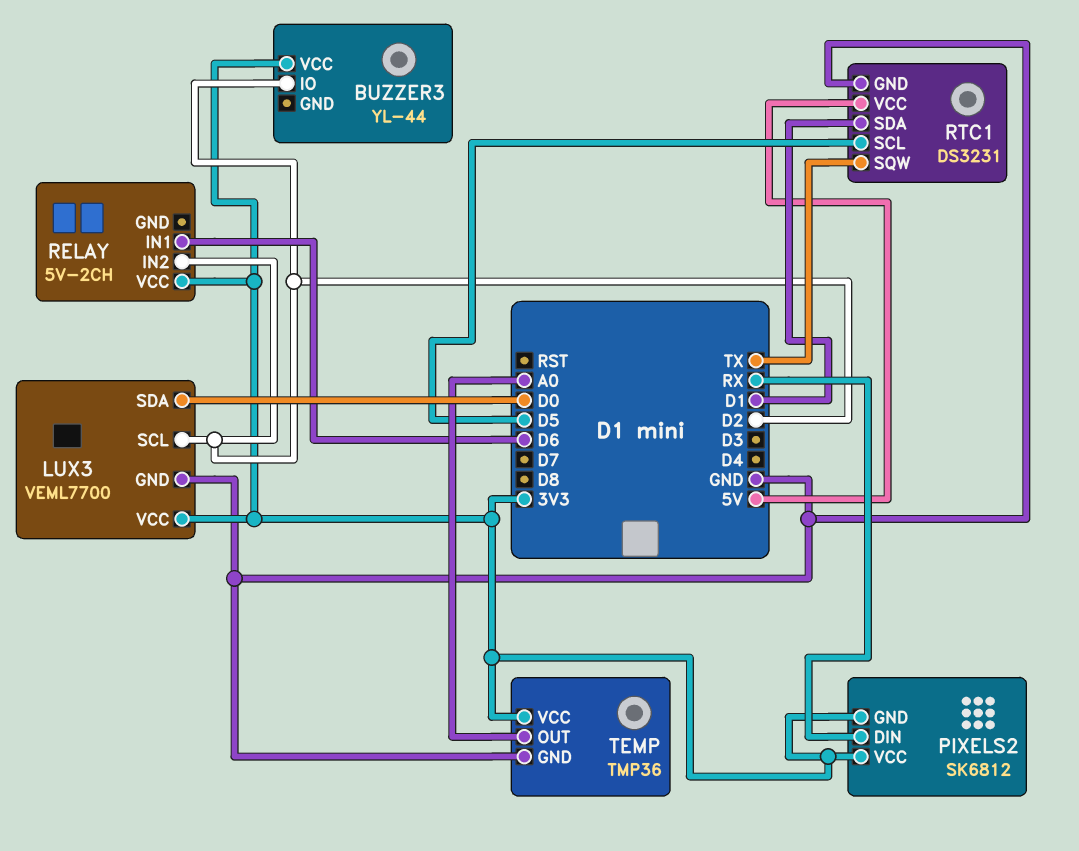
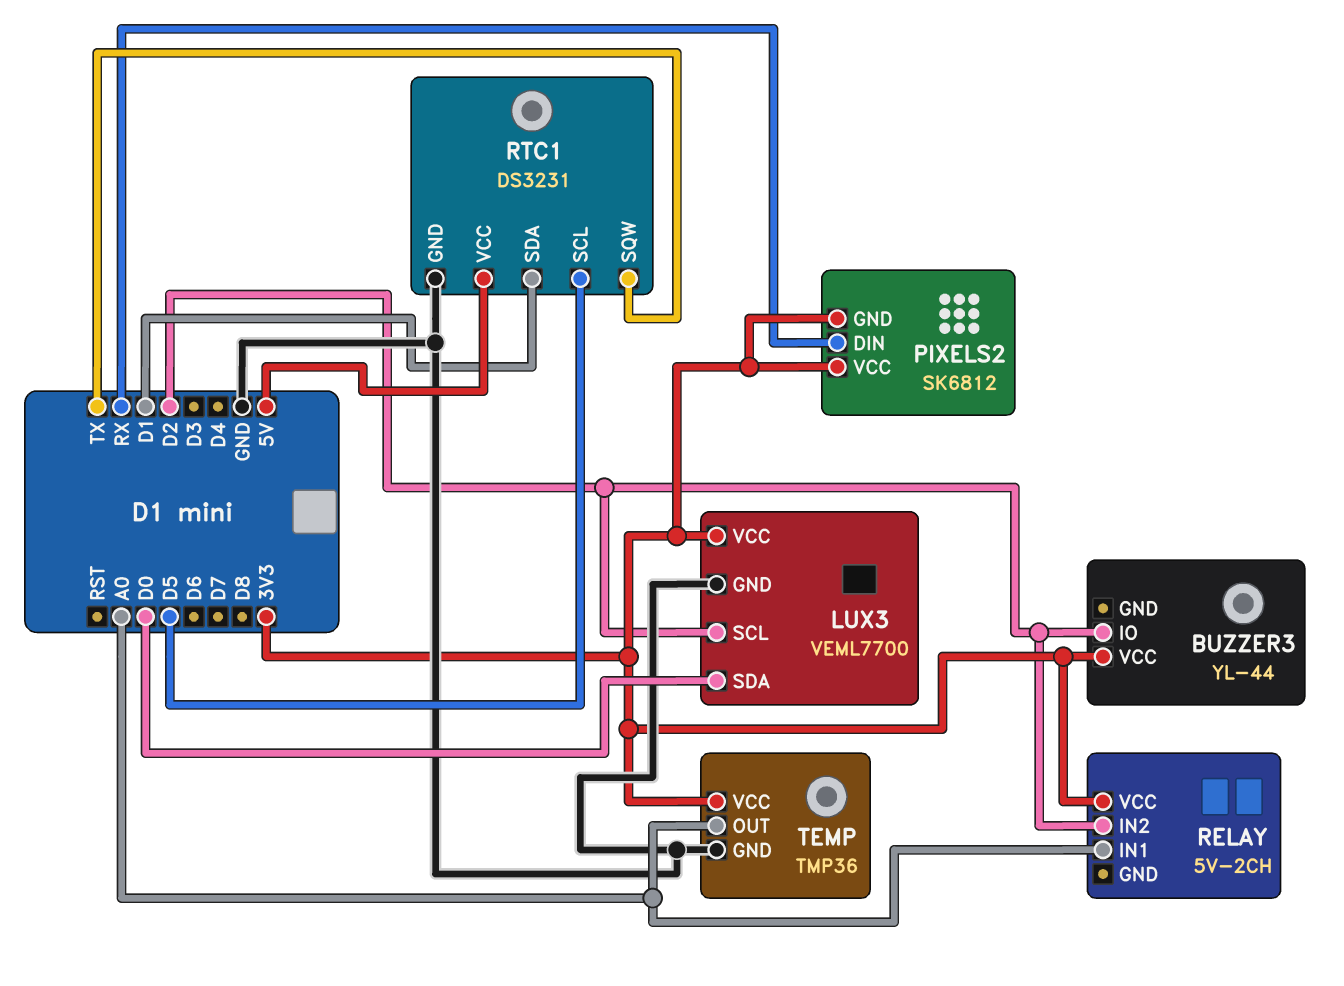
RELAY pin IN1: D6 -> A0

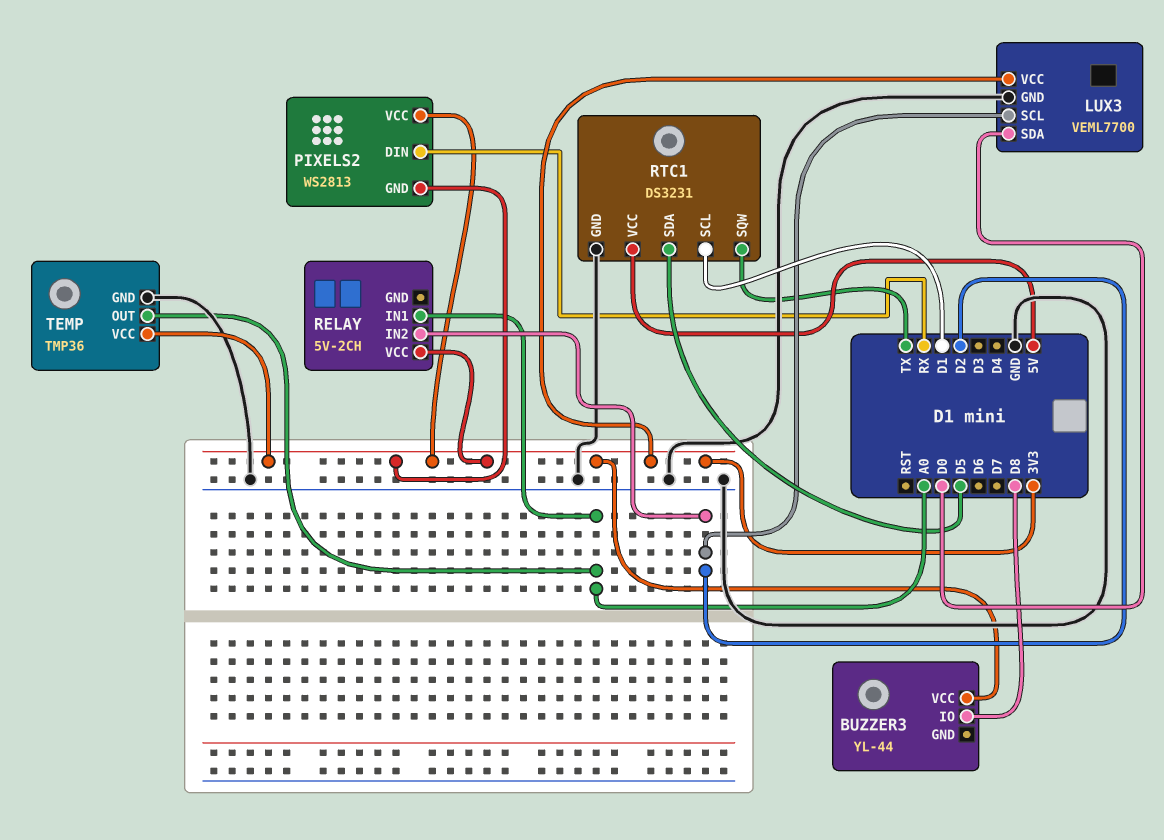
BUZZER3 pin IO: D2 -> D8
PIXELS2: SK6812 -> WS2813
RTC1 pin SCL: D5 -> D1
RTC1 pin SDA: D1 -> D5

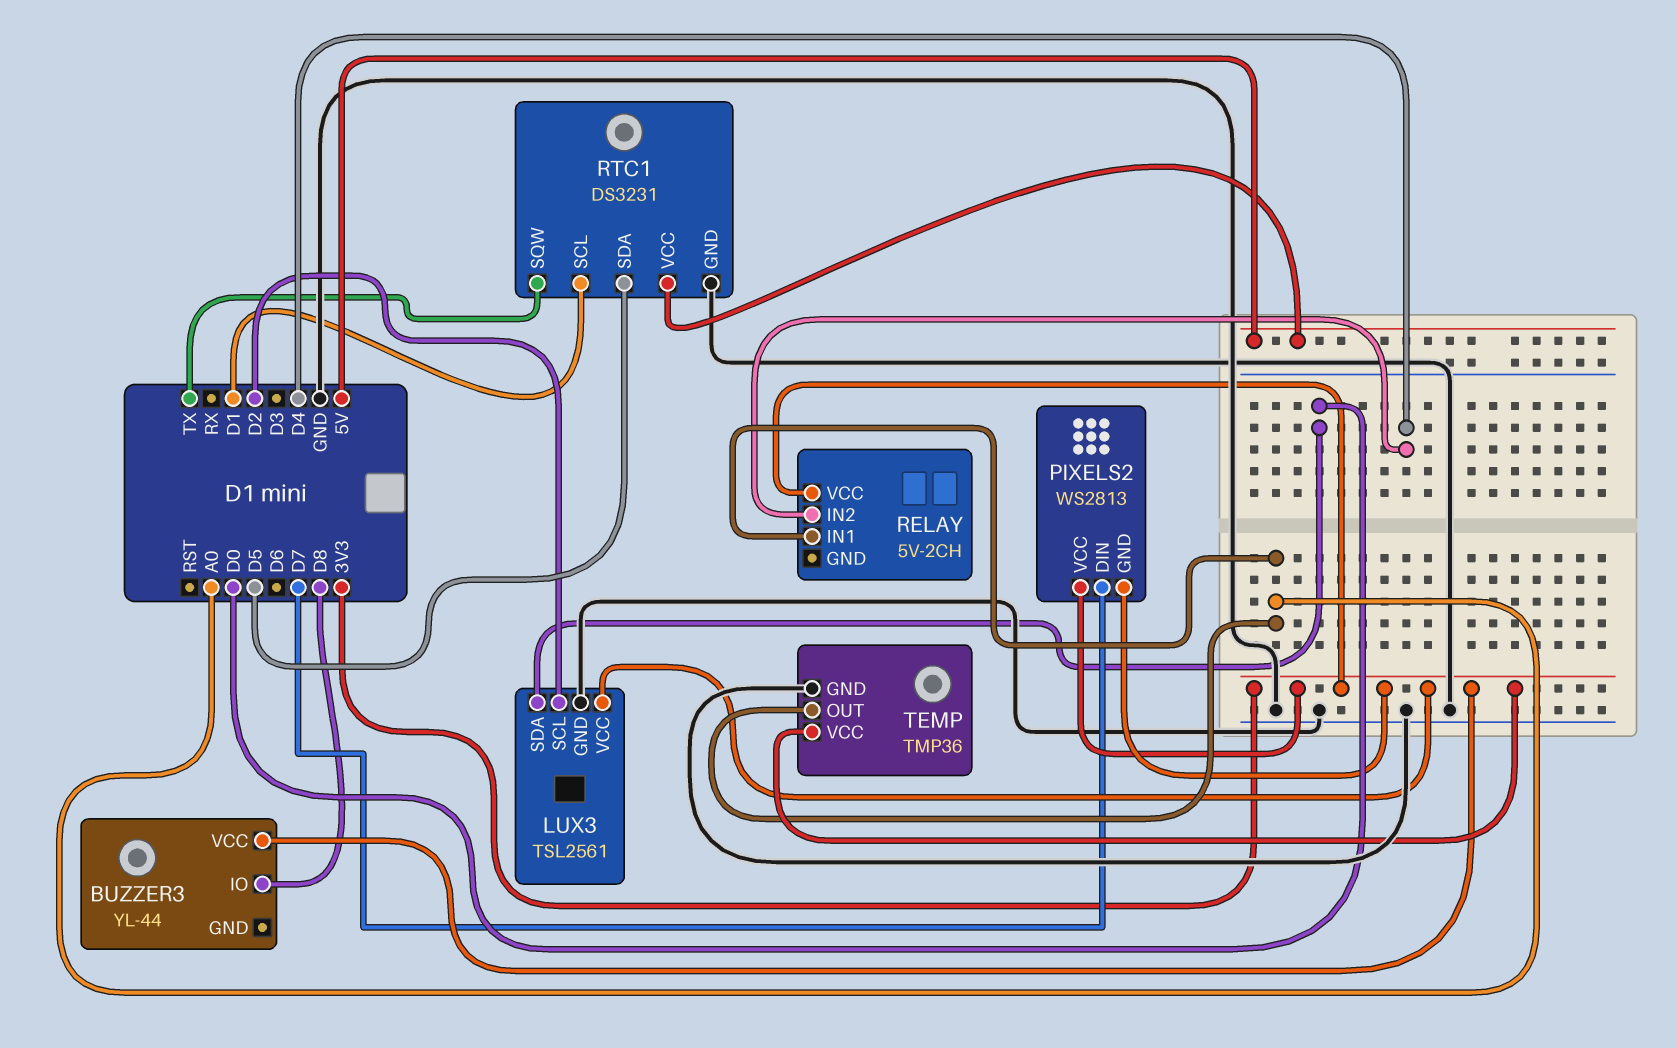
LUX3: VEML7700 -> TSL2561
PIXELS2 pin DIN: RX -> D7
RELAY pin IN2: D2 -> D4

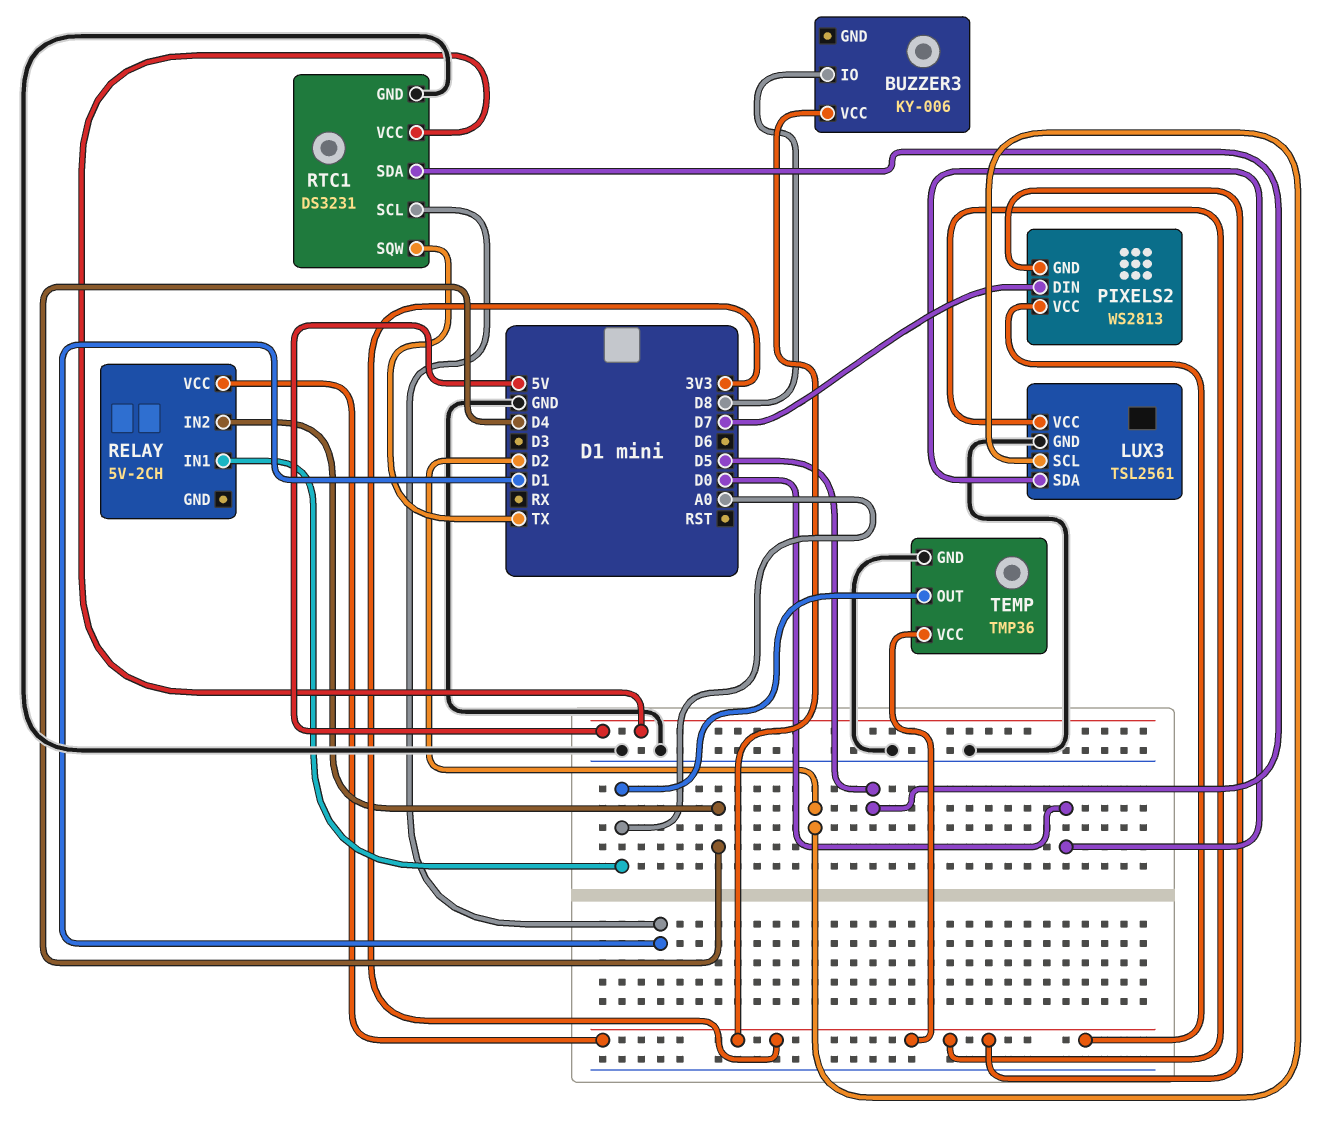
BUZZER3: YL-44 -> KY-006

